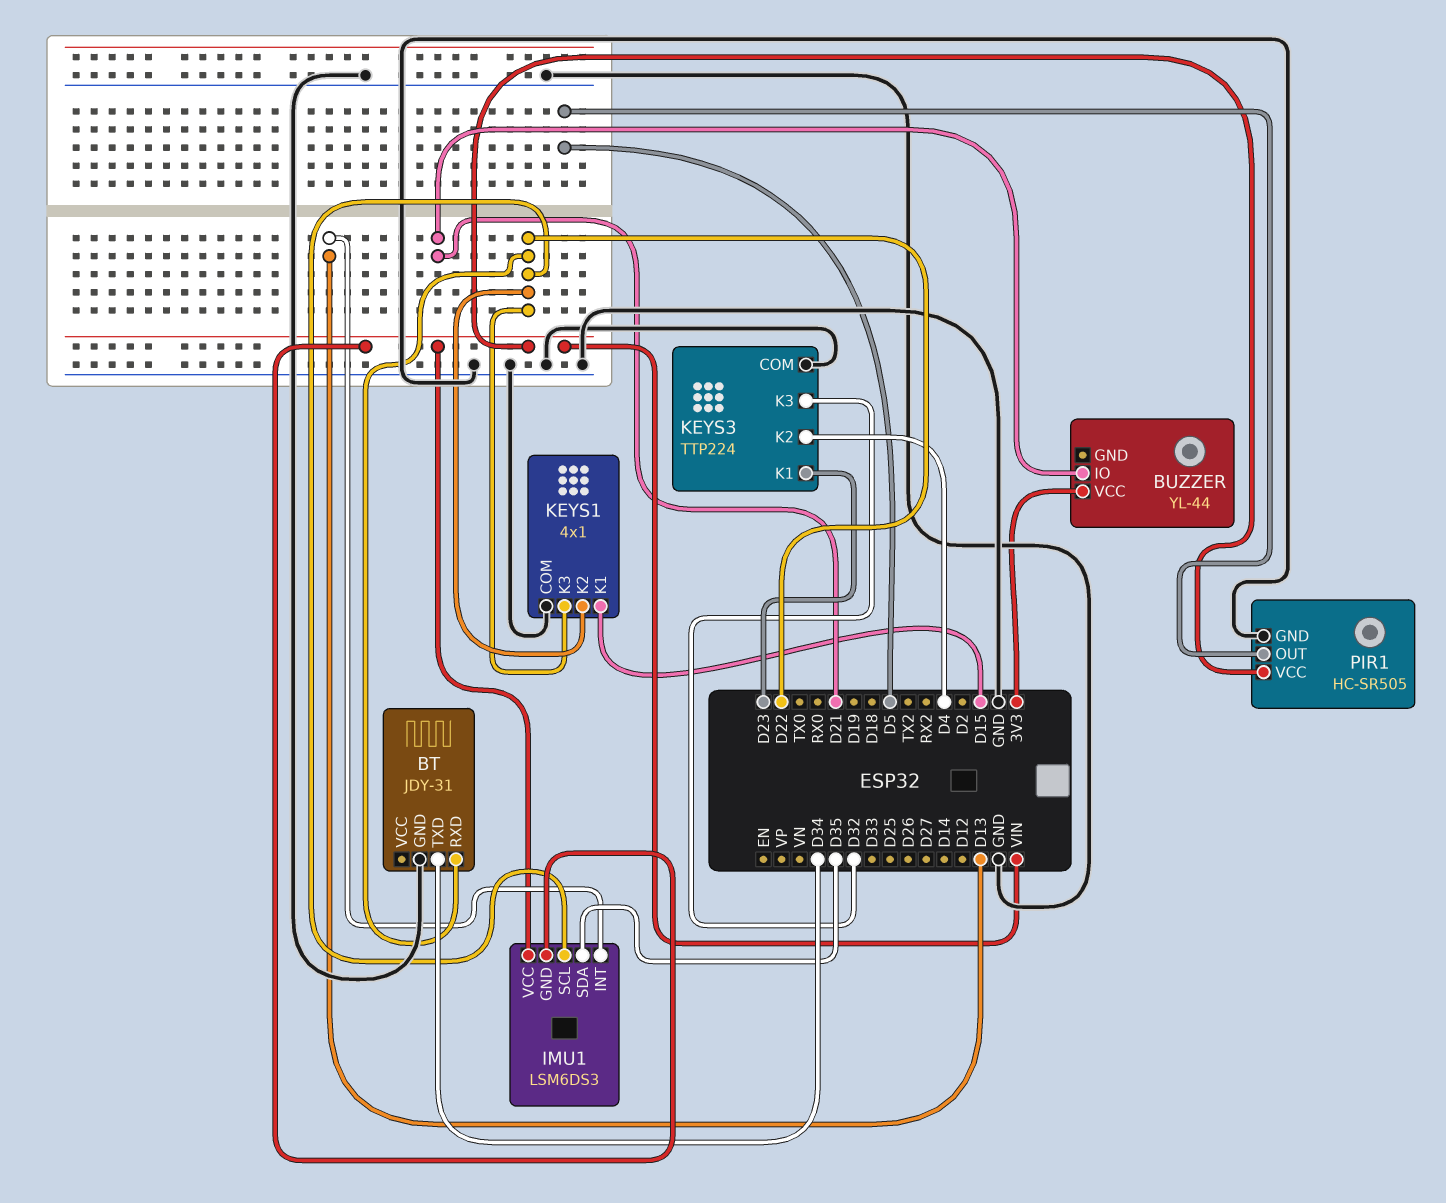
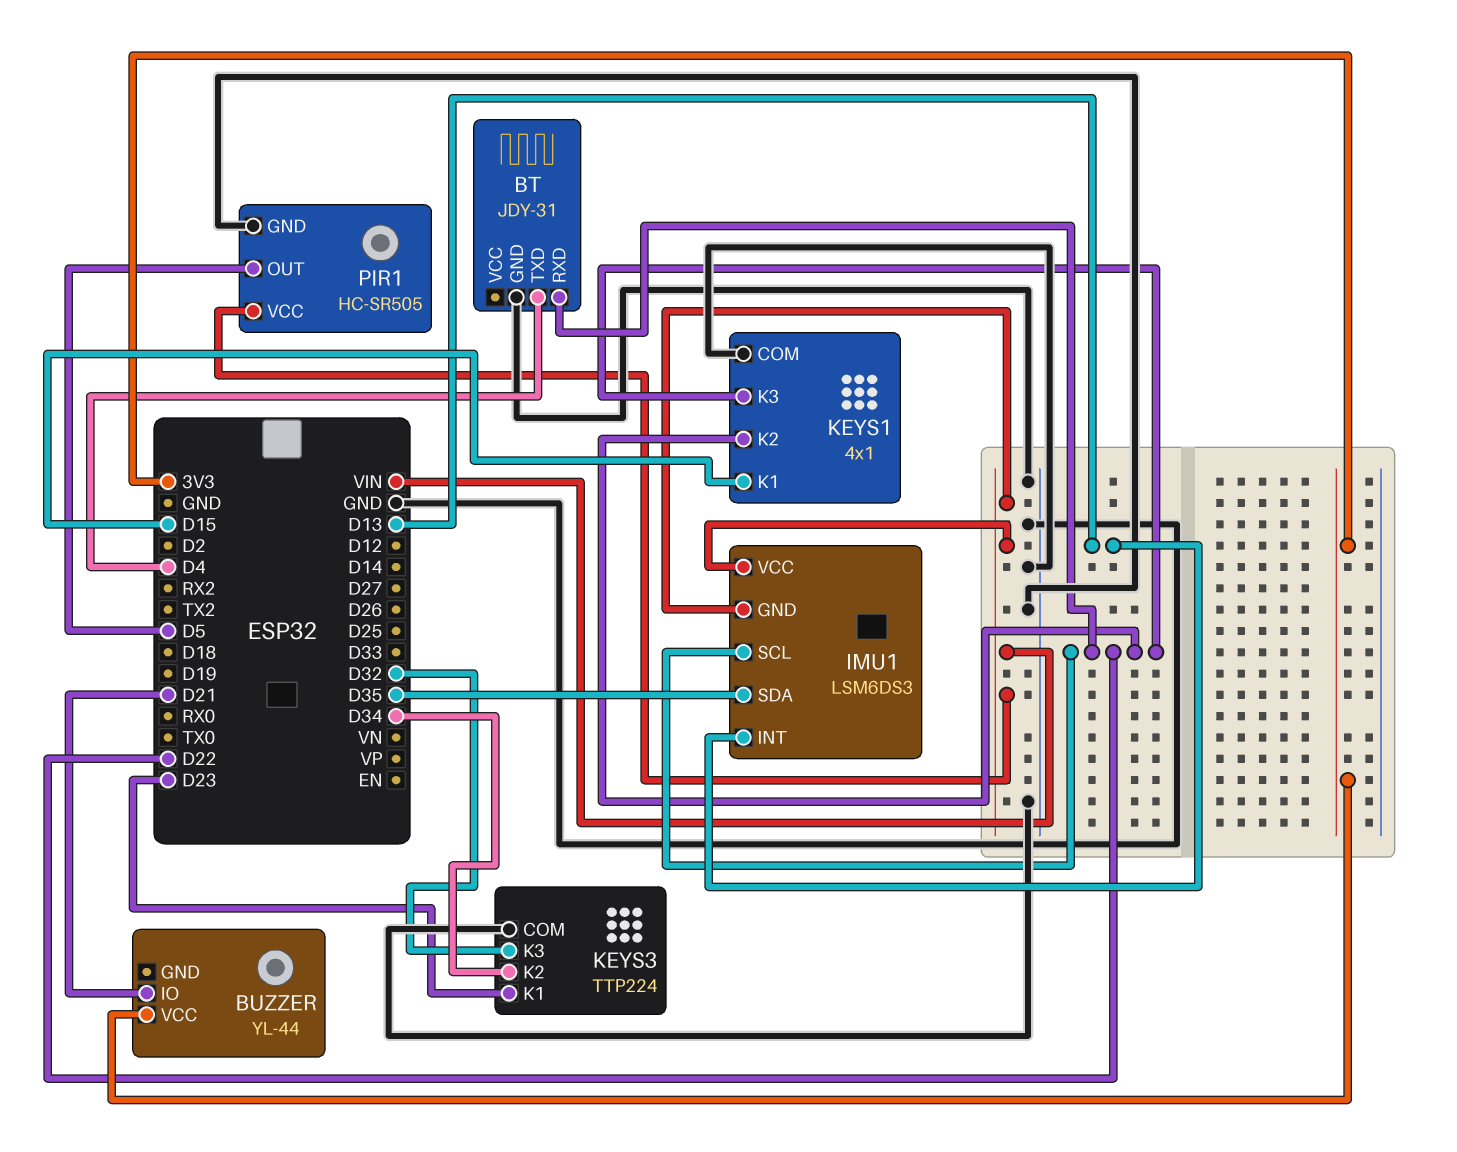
BT pin TXD: D34 -> D4
KEYS3 pin K2: D4 -> D34

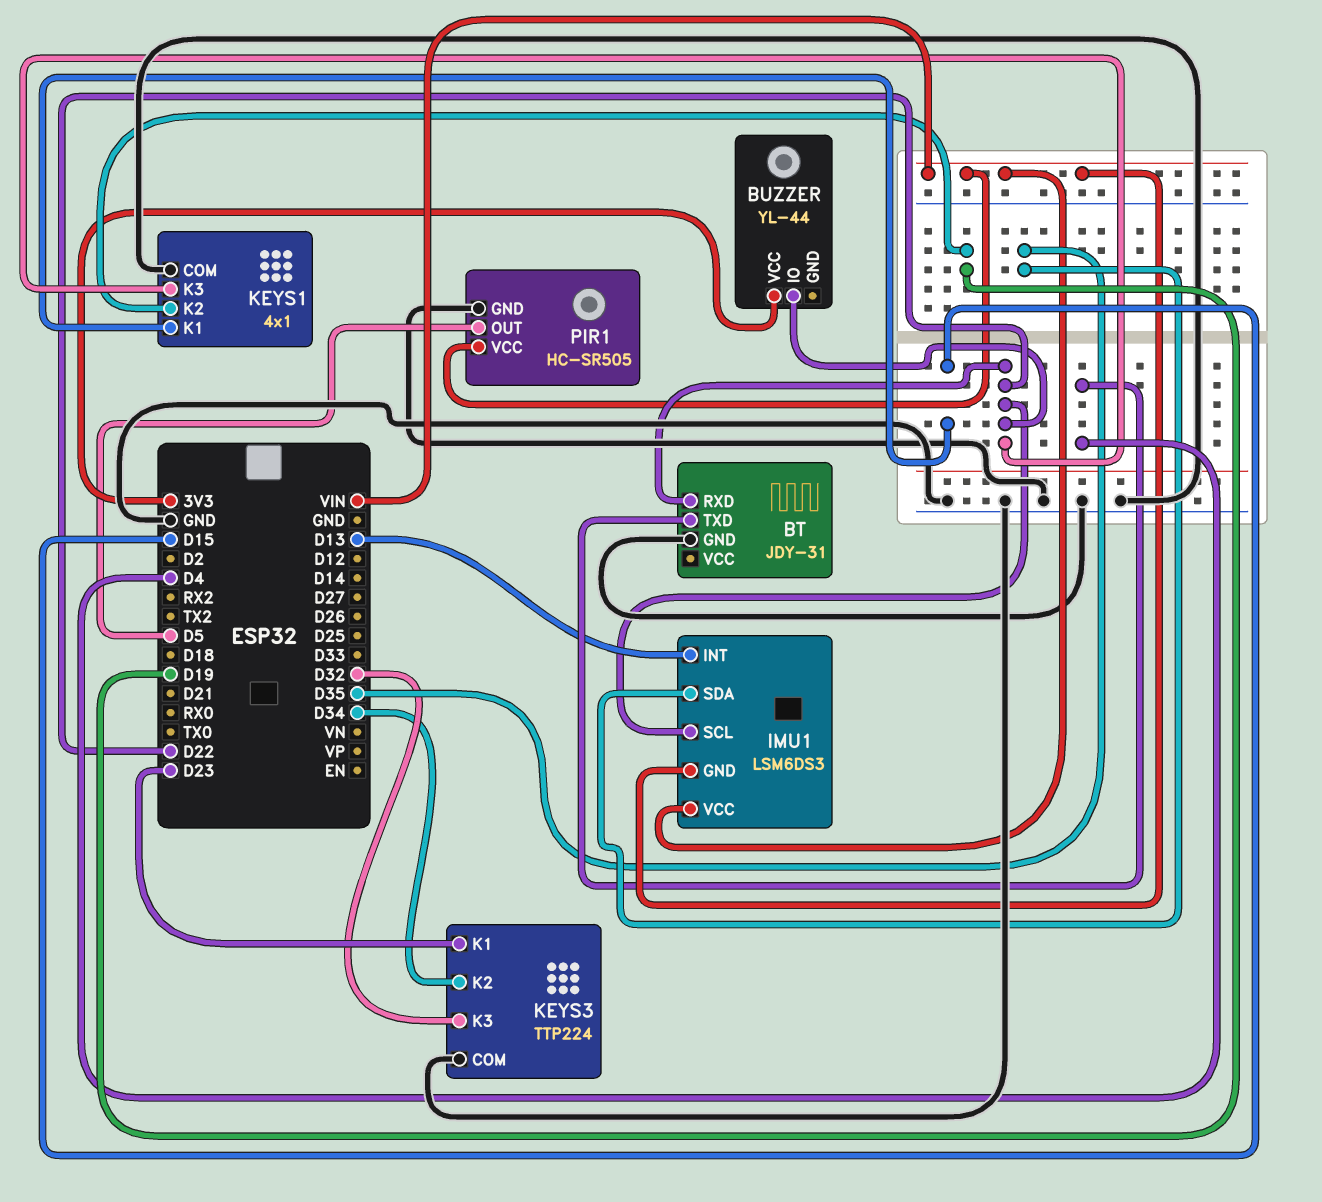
BUZZER pin IO: D21 -> D22
KEYS1 pin K2: D22 -> D19

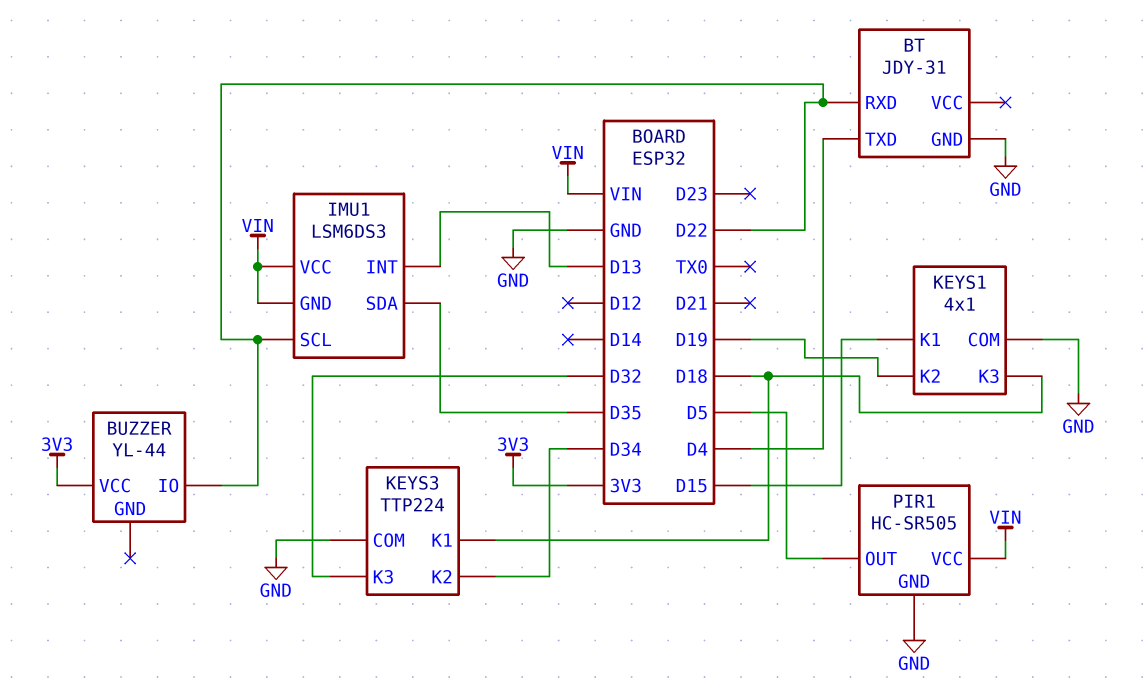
KEYS1 pin K3: D22 -> D18
KEYS3 pin K1: D23 -> D18

